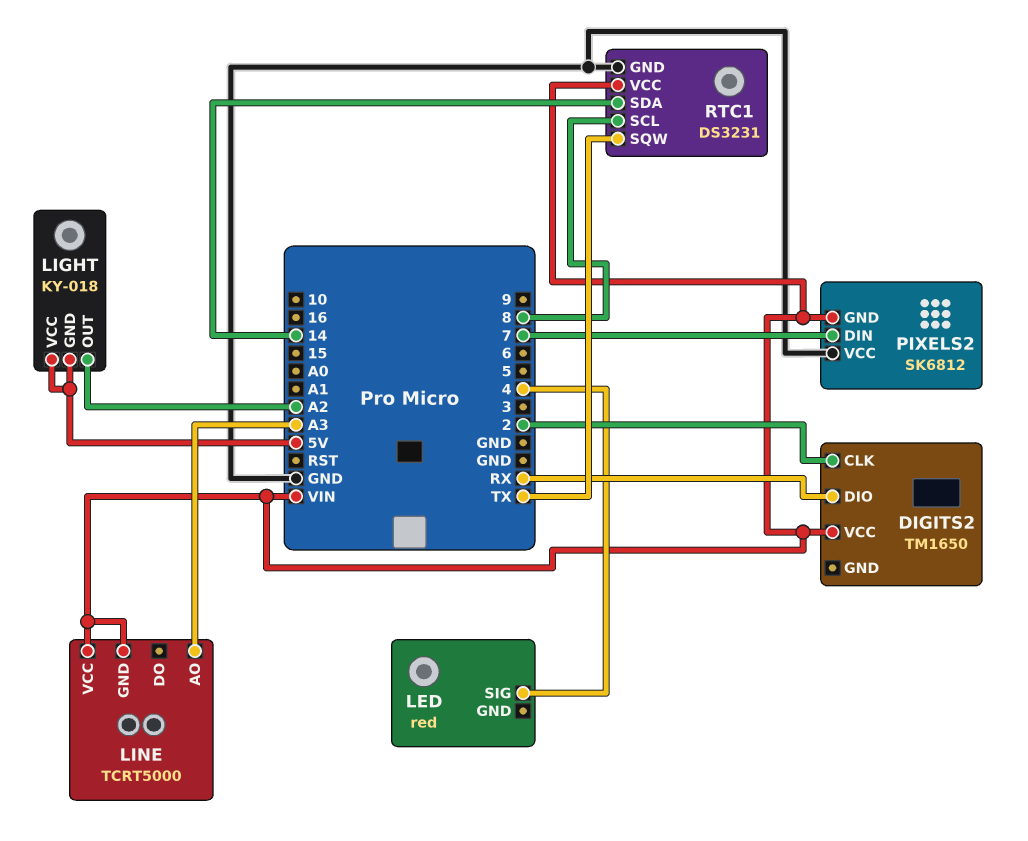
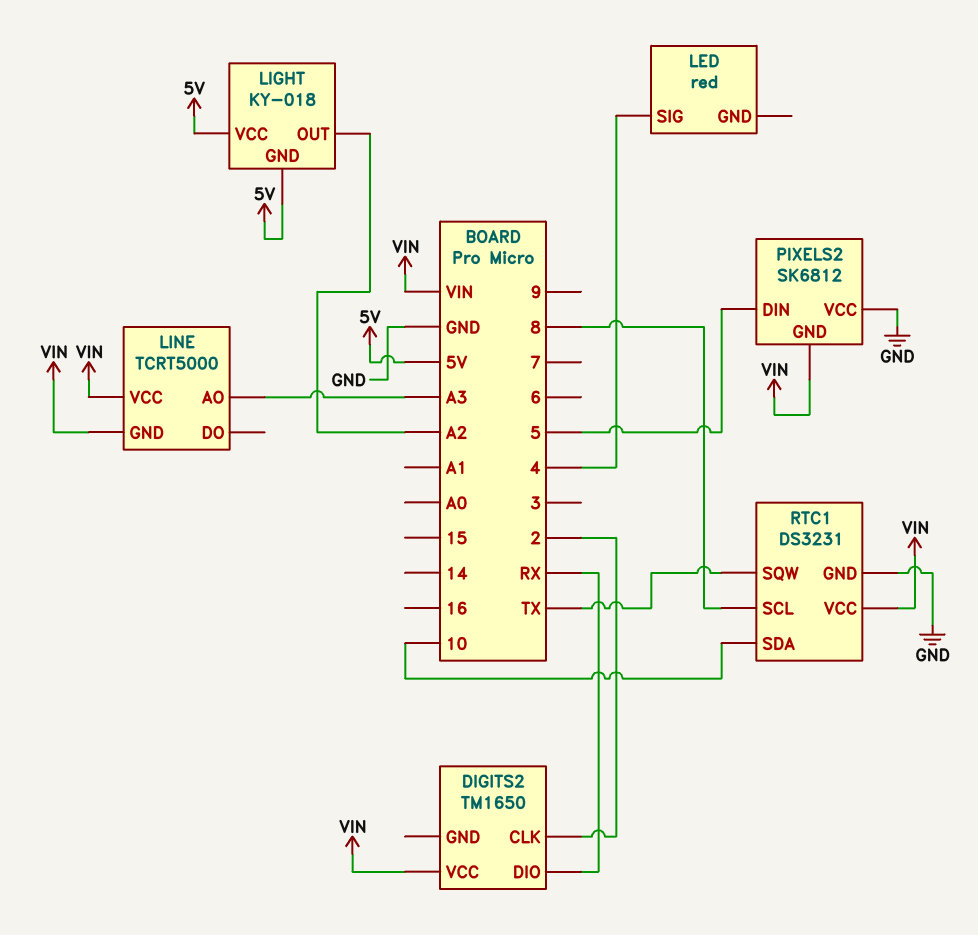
PIXELS2 pin DIN: 7 -> 5
RTC1 pin SDA: 14 -> 10

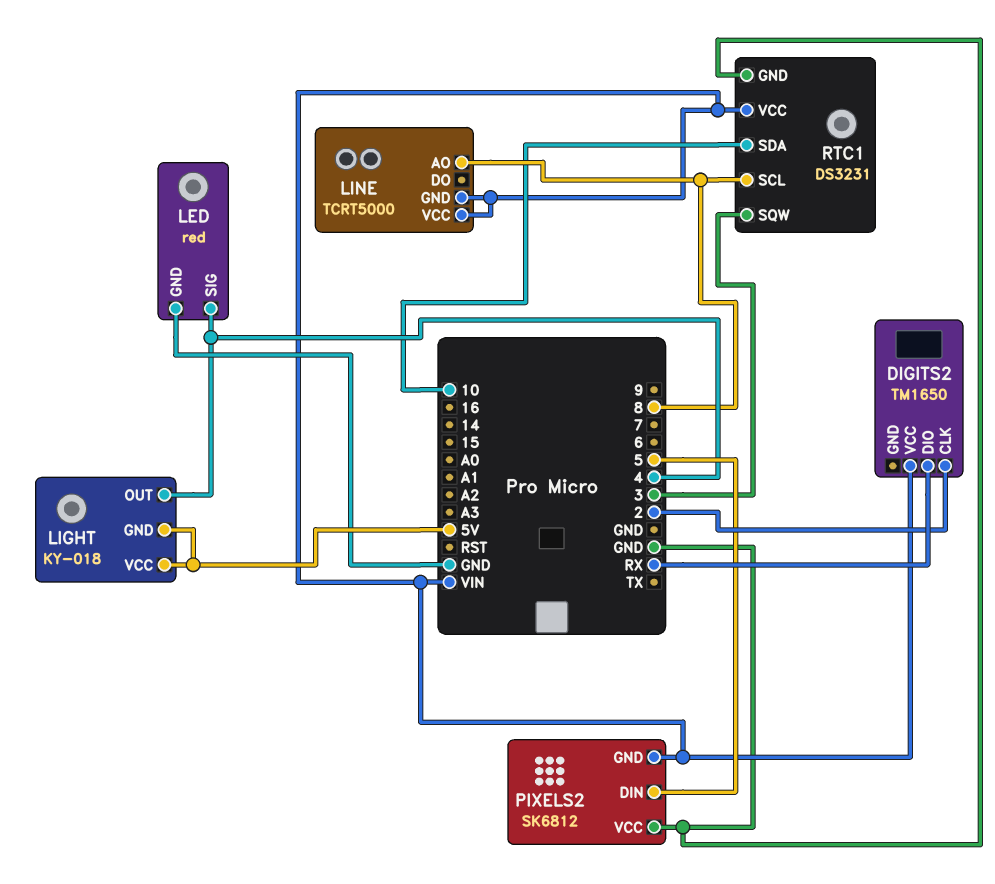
LED pin GND: none -> GND
LIGHT pin OUT: A2 -> 4
LINE pin AO: A3 -> 8
RTC1 pin SQW: TX -> 3

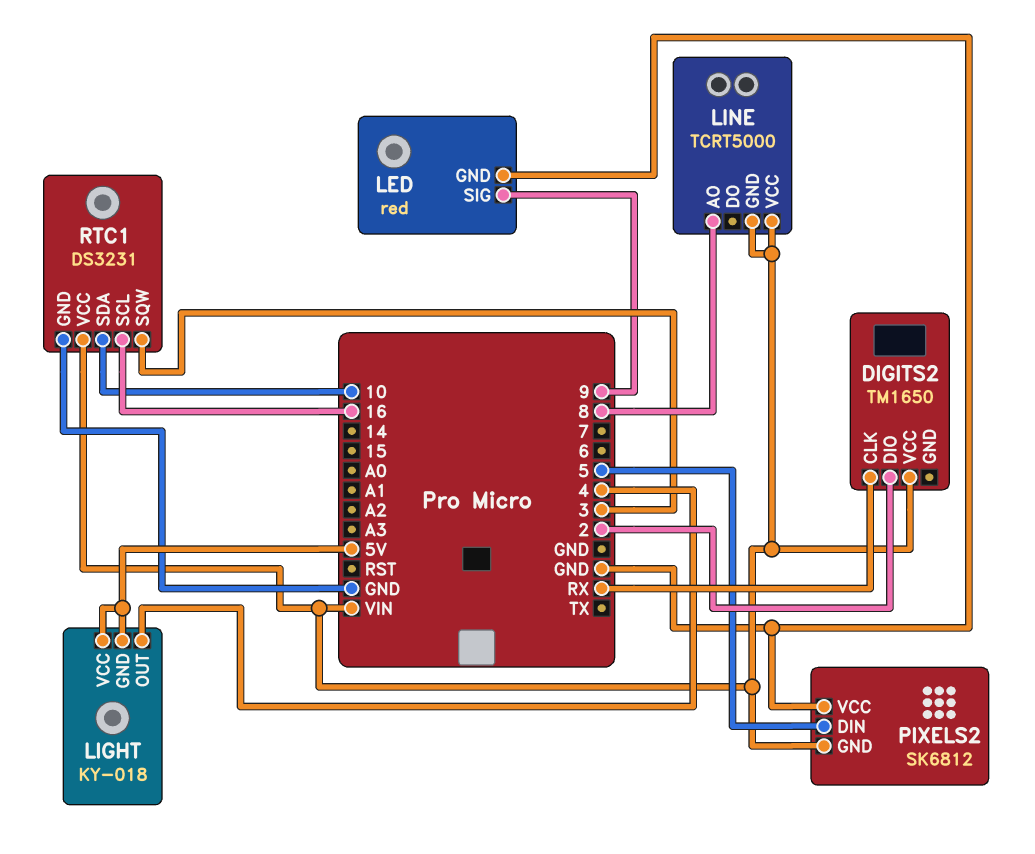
DIGITS2 pin CLK: 2 -> RX
DIGITS2 pin DIO: RX -> 2
LED pin SIG: 4 -> 9
RTC1 pin SCL: 8 -> 16

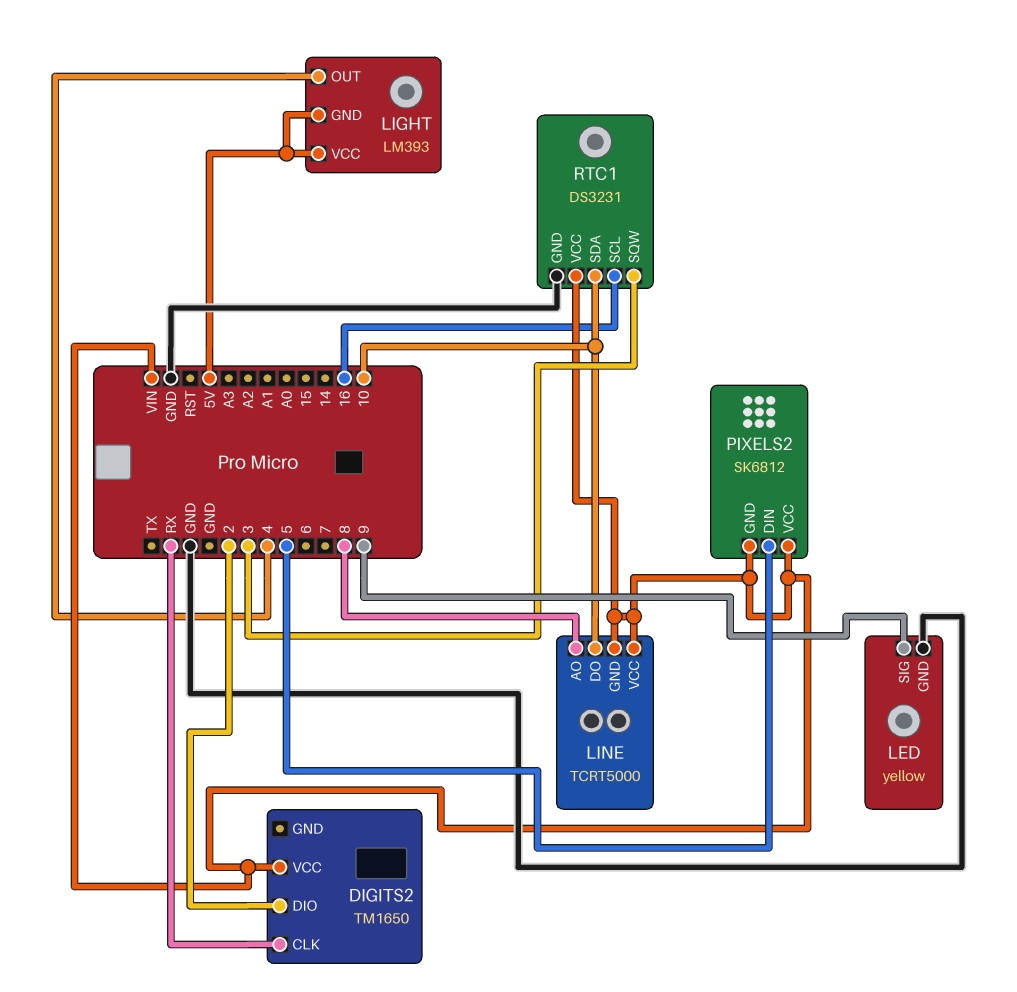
LED: red -> yellow
LIGHT: KY-018 -> LM393
LINE pin DO: none -> 10
PIXELS2 pin VCC: GND -> VIN

